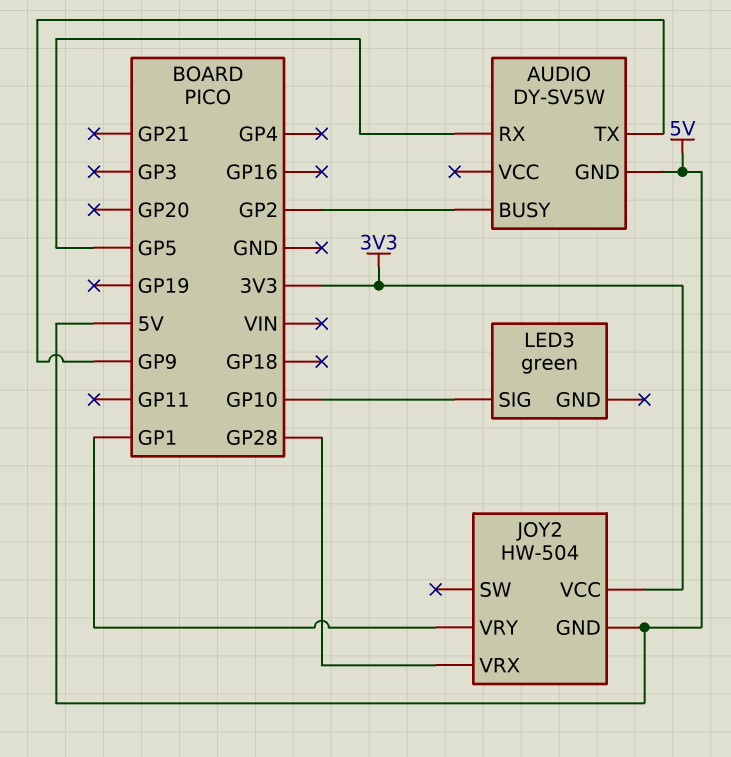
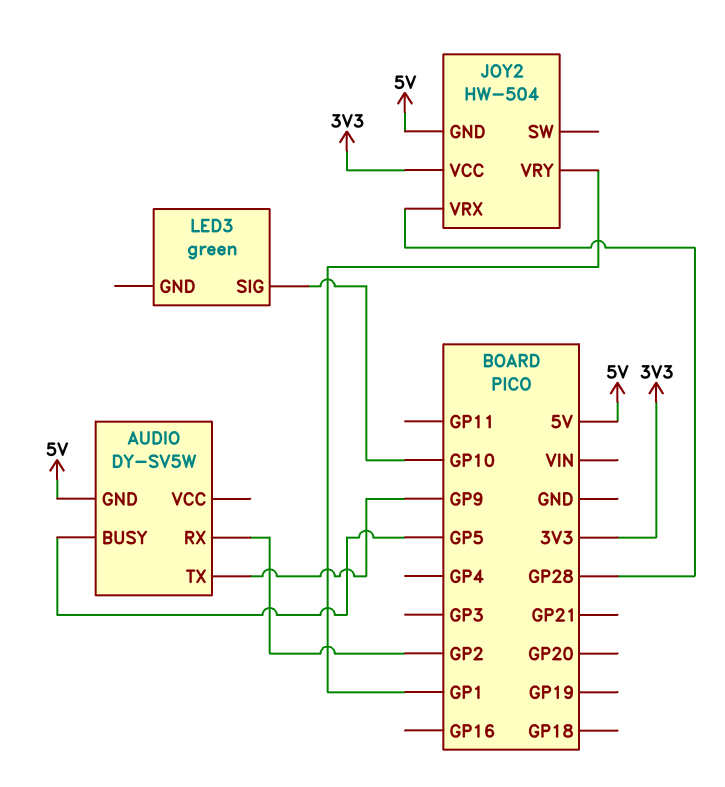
AUDIO pin BUSY: GP2 -> GP5
AUDIO pin RX: GP5 -> GP2

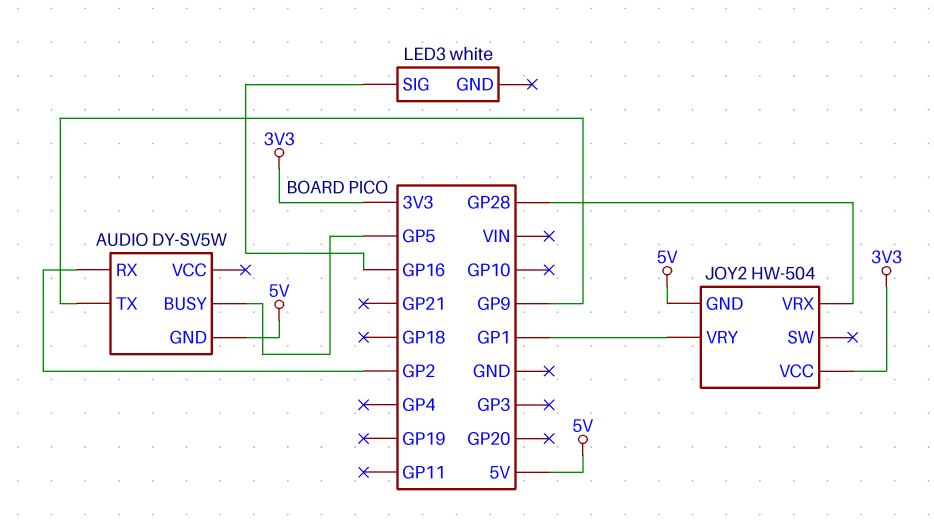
LED3: green -> white
LED3 pin SIG: GP10 -> GP16

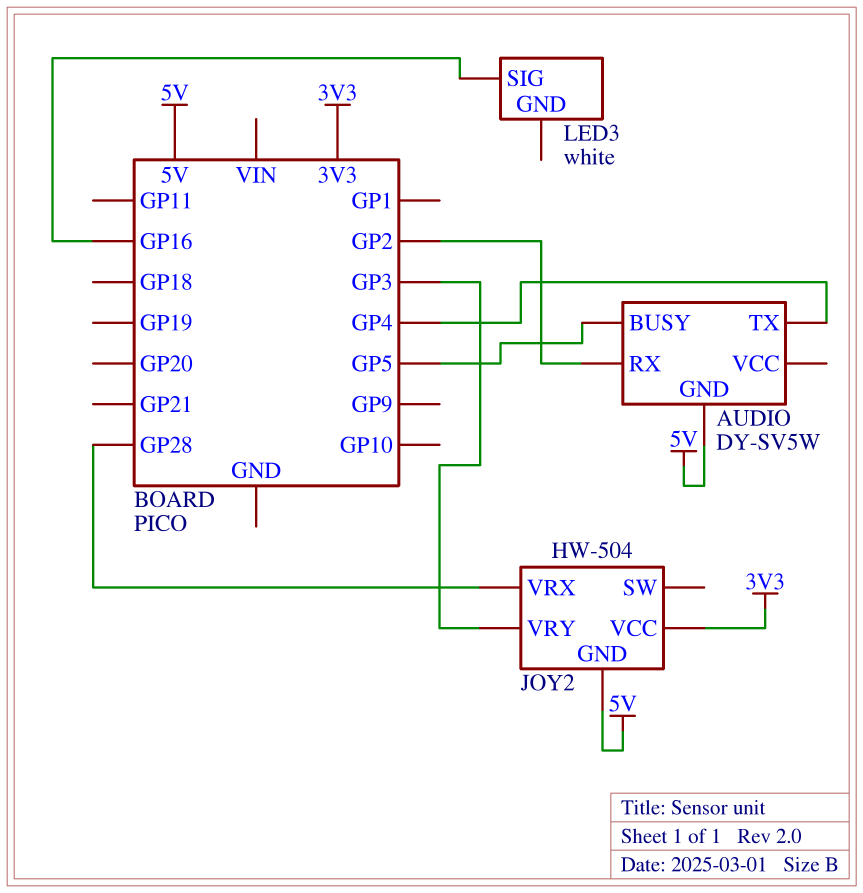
AUDIO pin TX: GP9 -> GP4
JOY2 pin VRY: GP1 -> GP3

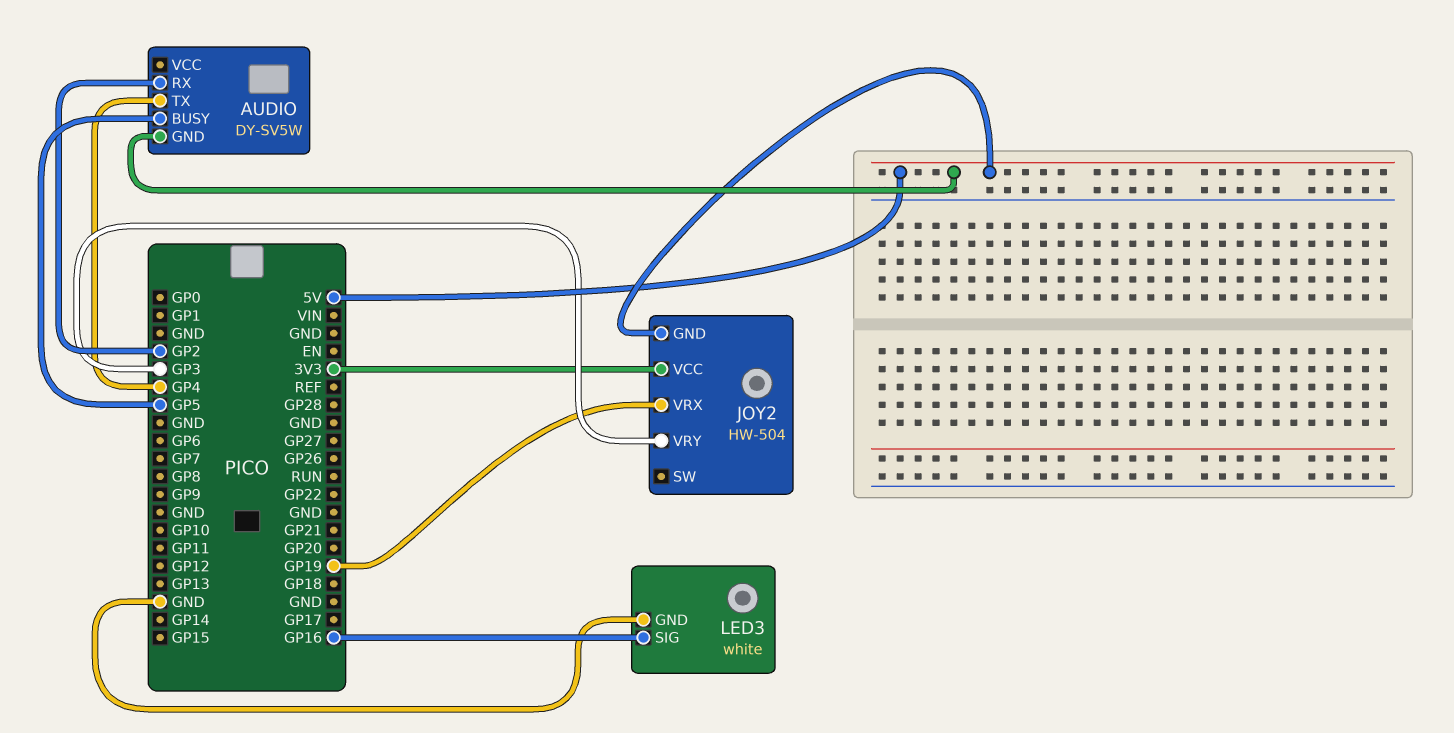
JOY2 pin VRX: GP28 -> GP19
LED3 pin GND: none -> GND

